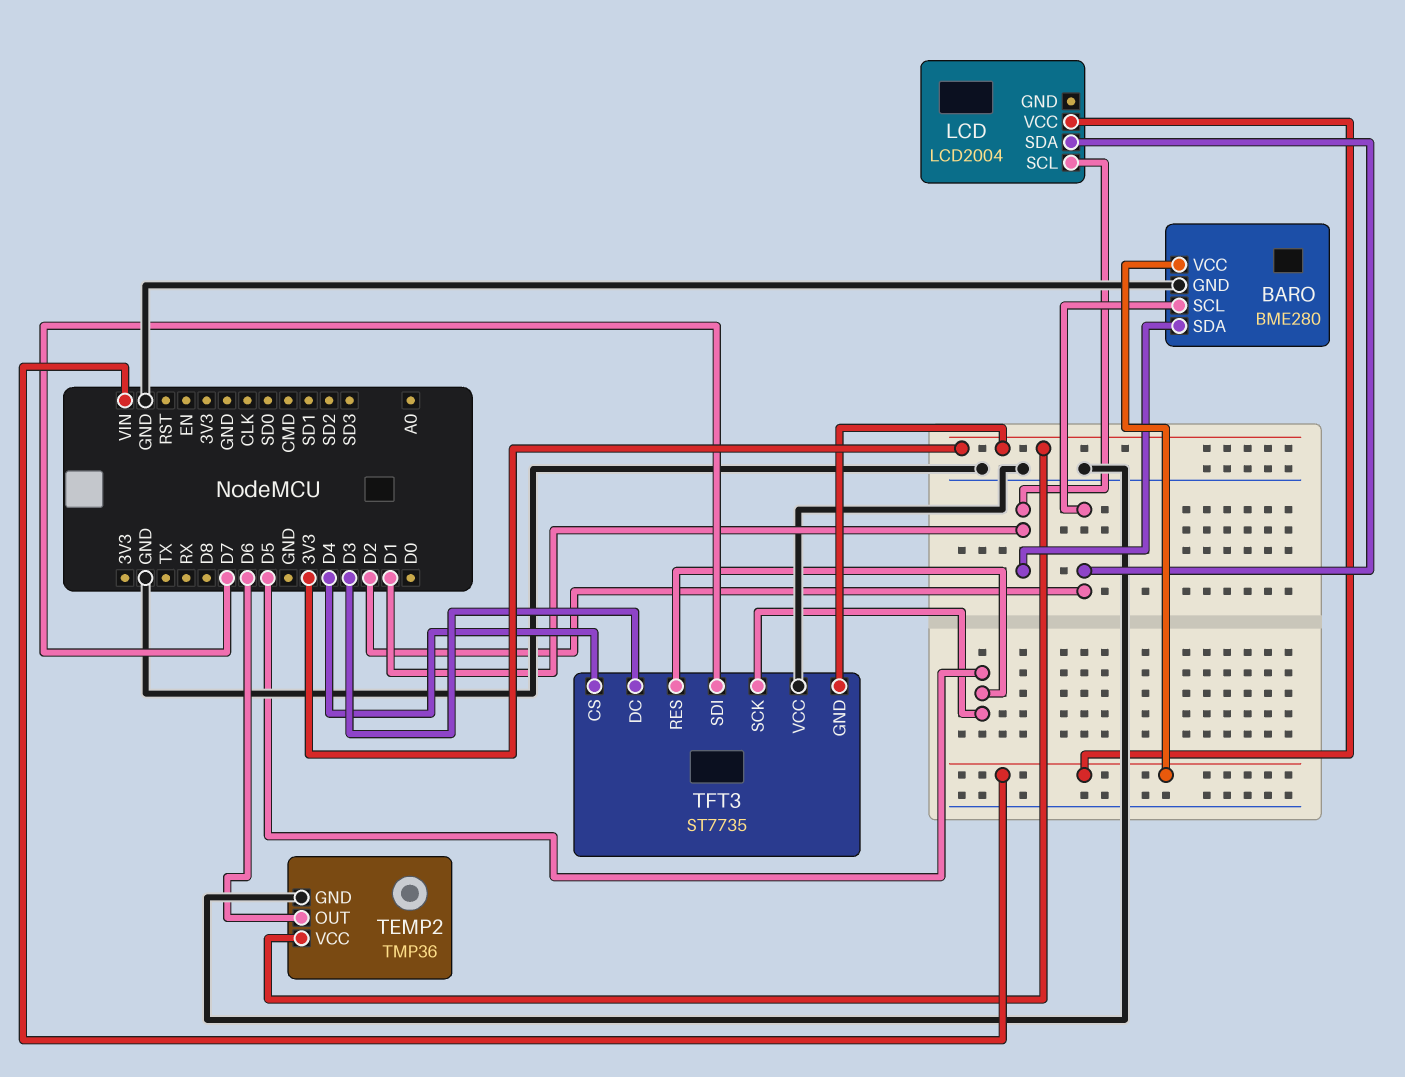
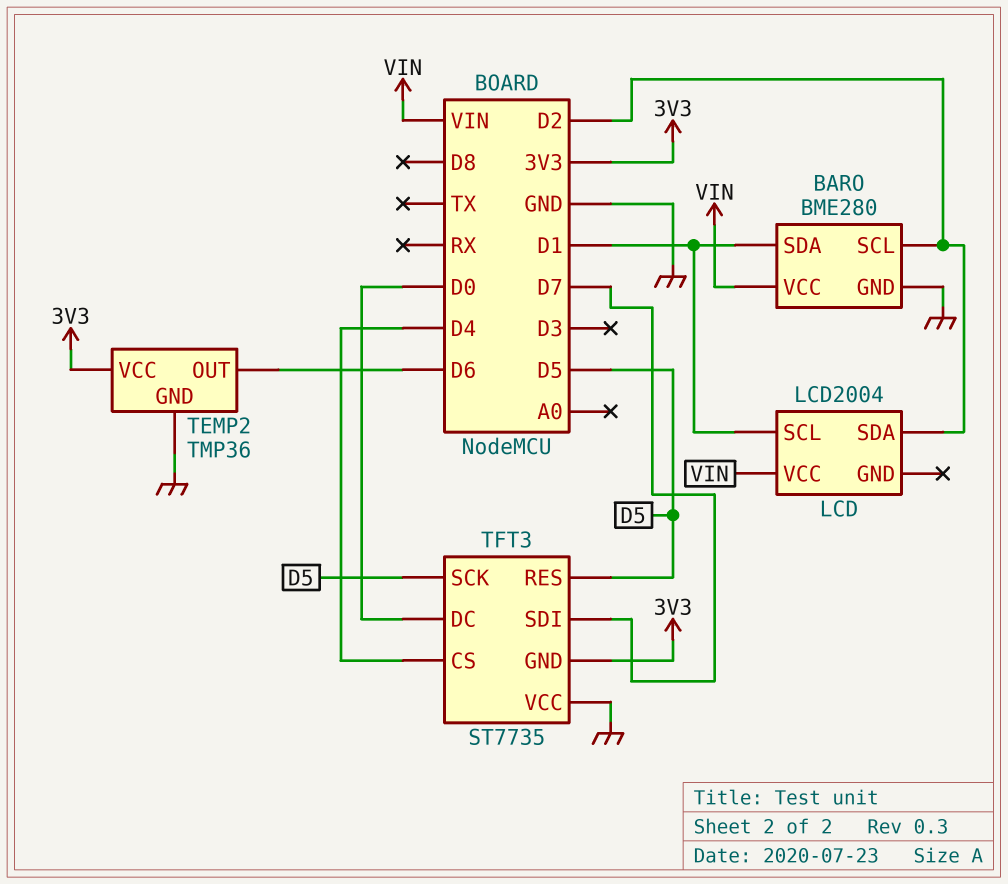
TFT3 pin DC: D3 -> D0

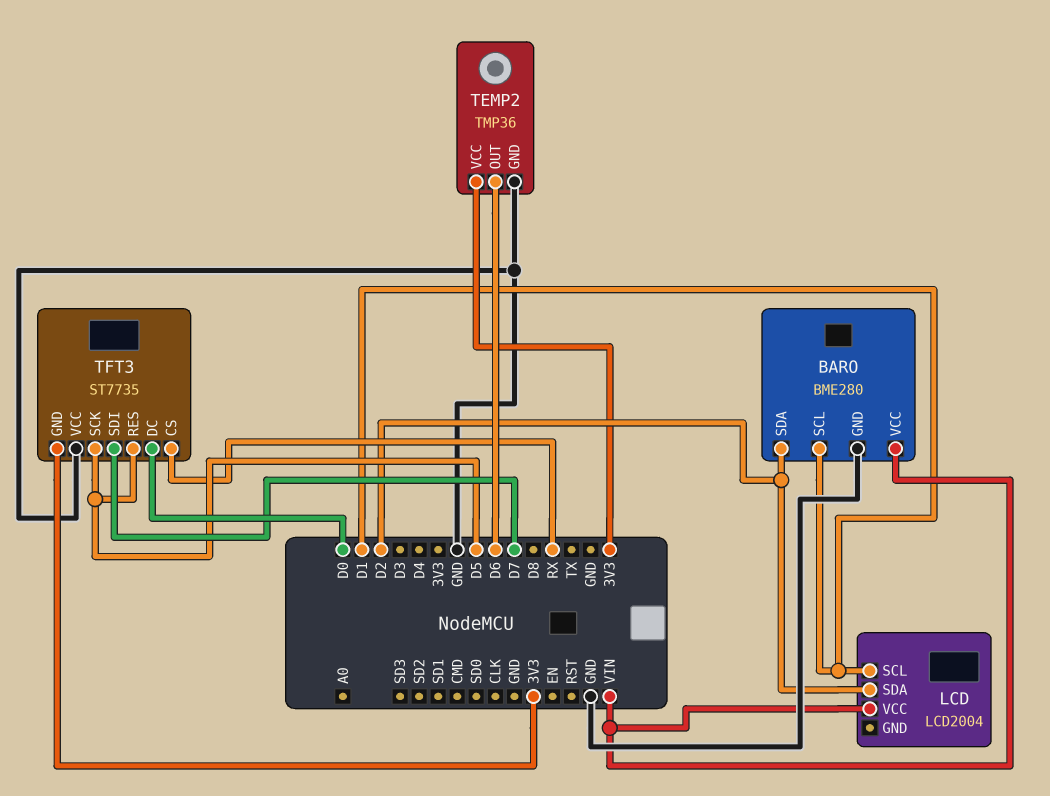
BARO pin SCL: D2 -> D1
BARO pin SDA: D1 -> D2
TFT3 pin CS: D4 -> RX

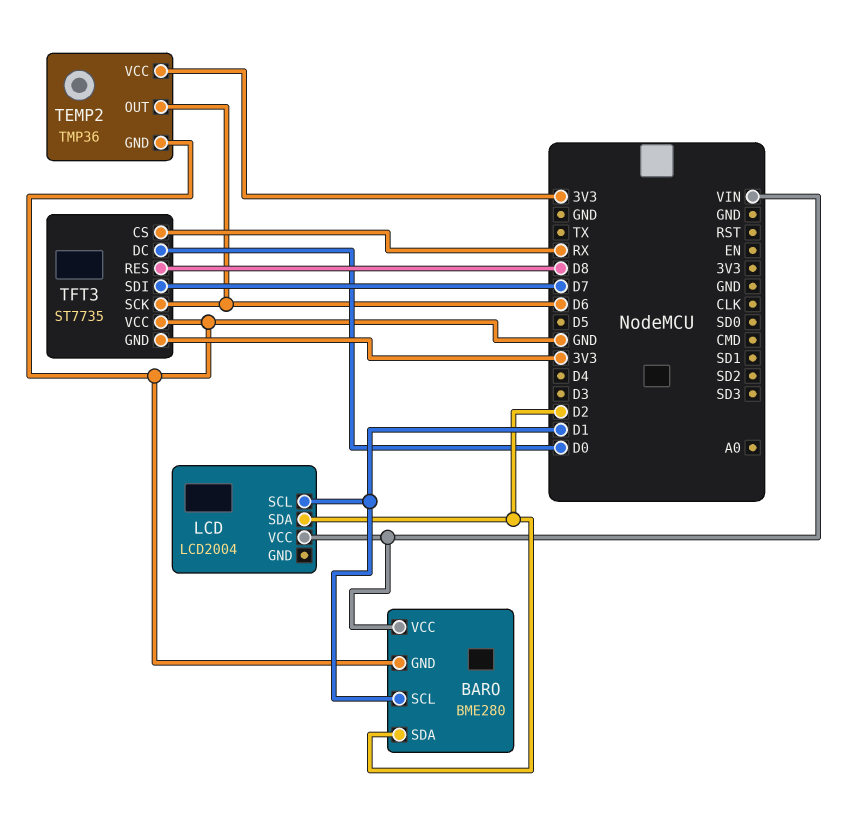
TFT3 pin RES: D5 -> D8
TFT3 pin SCK: D5 -> D6

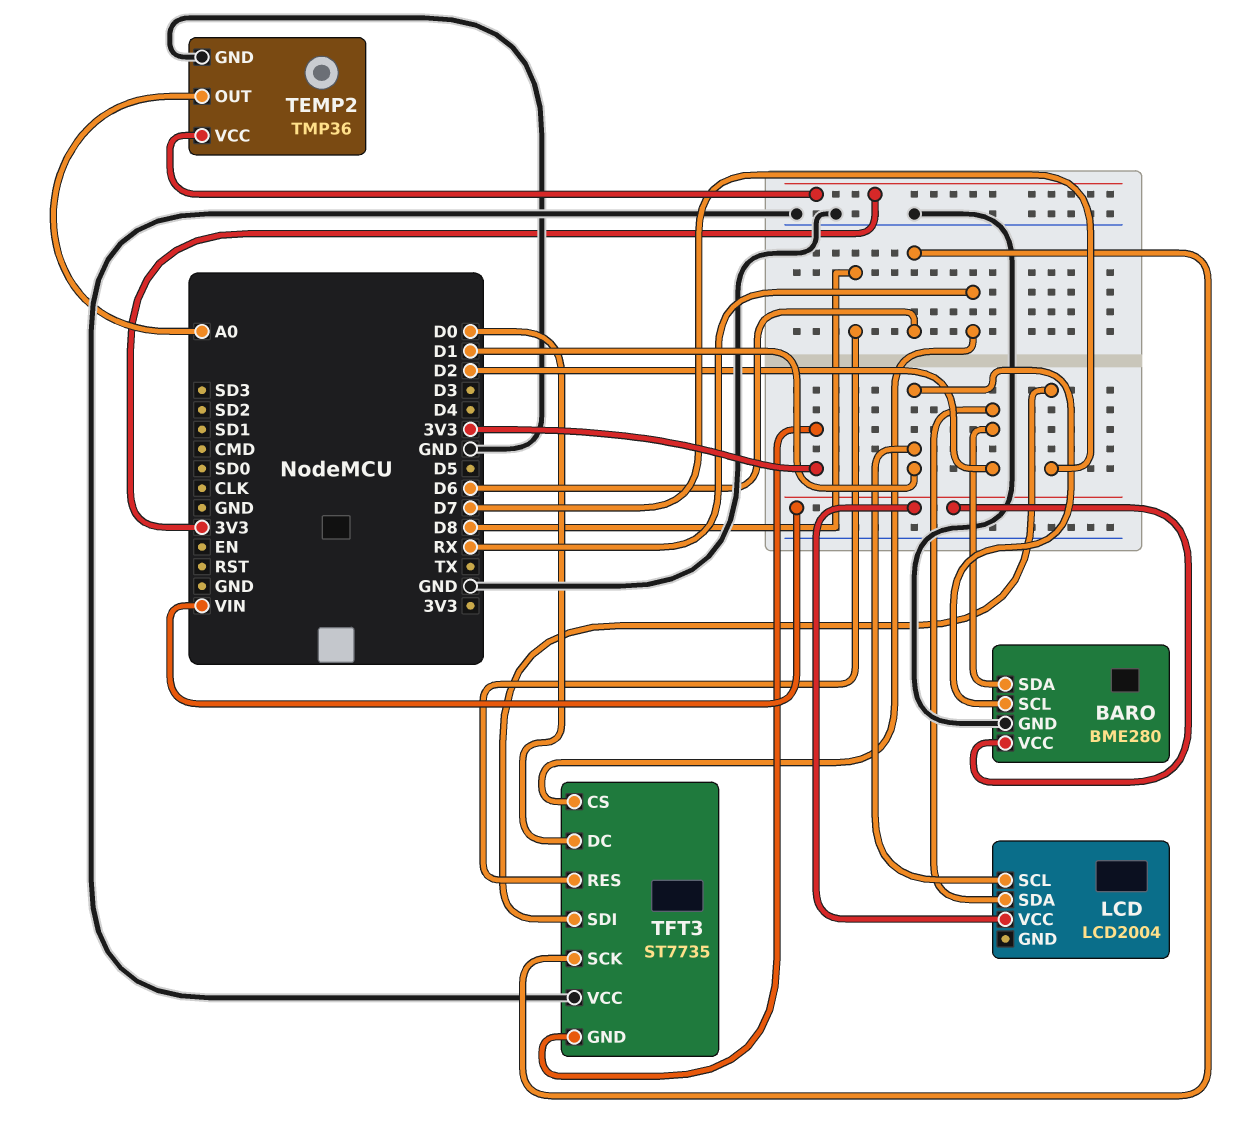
TEMP2 pin OUT: D6 -> A0

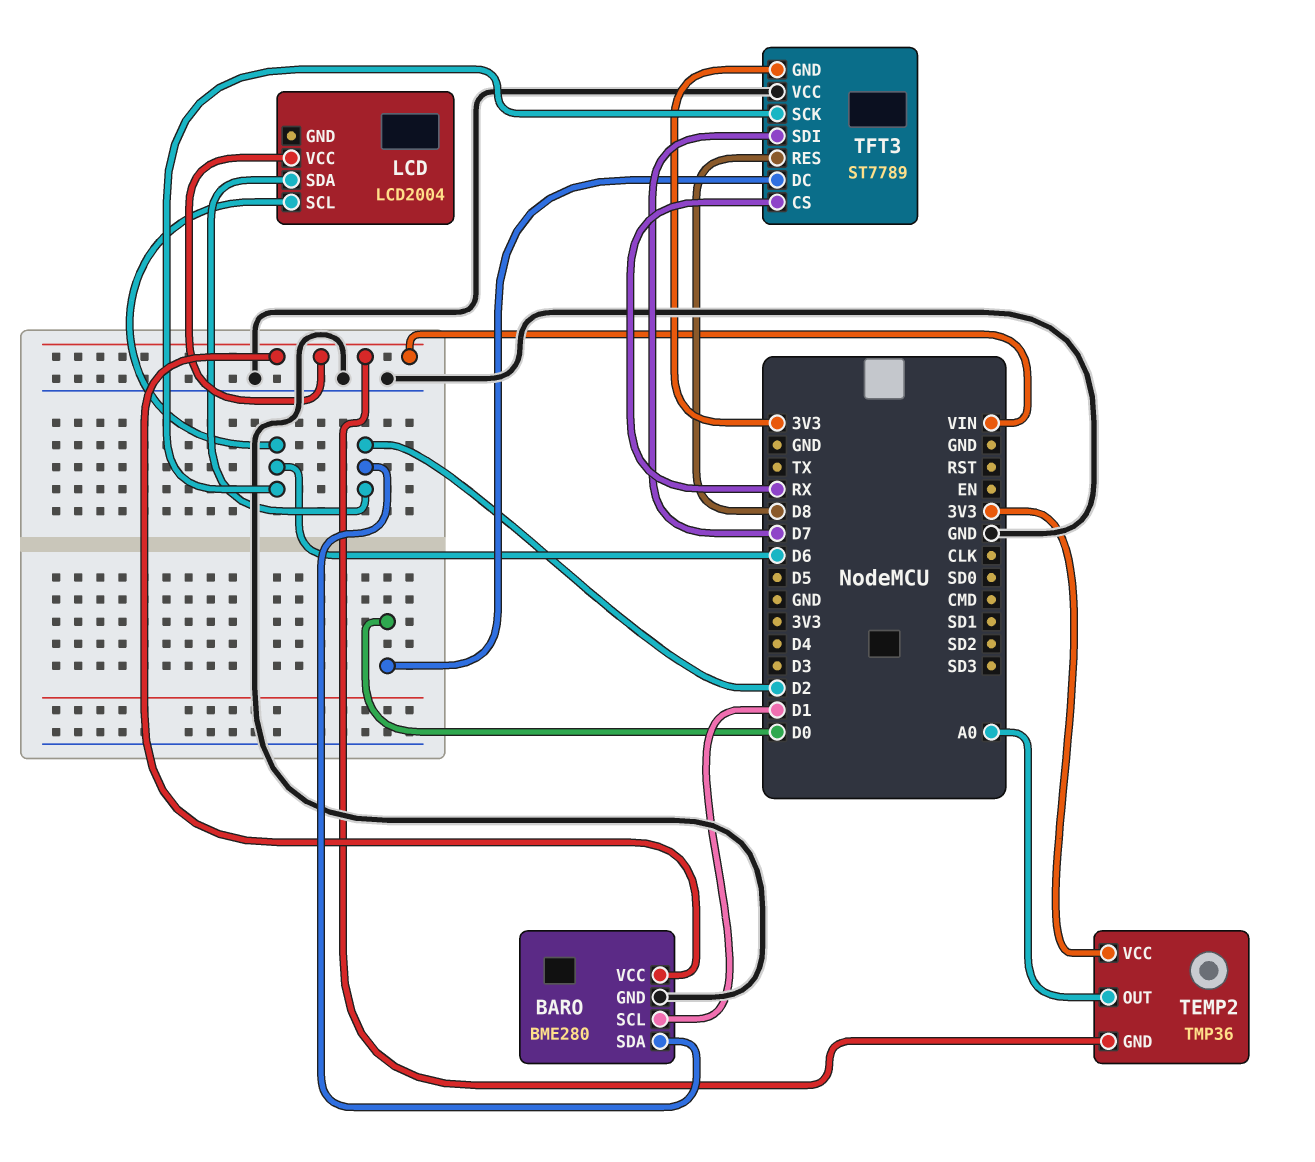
LCD pin SCL: D1 -> D6
TEMP2 pin GND: GND -> VIN
TFT3: ST7735 -> ST7789

